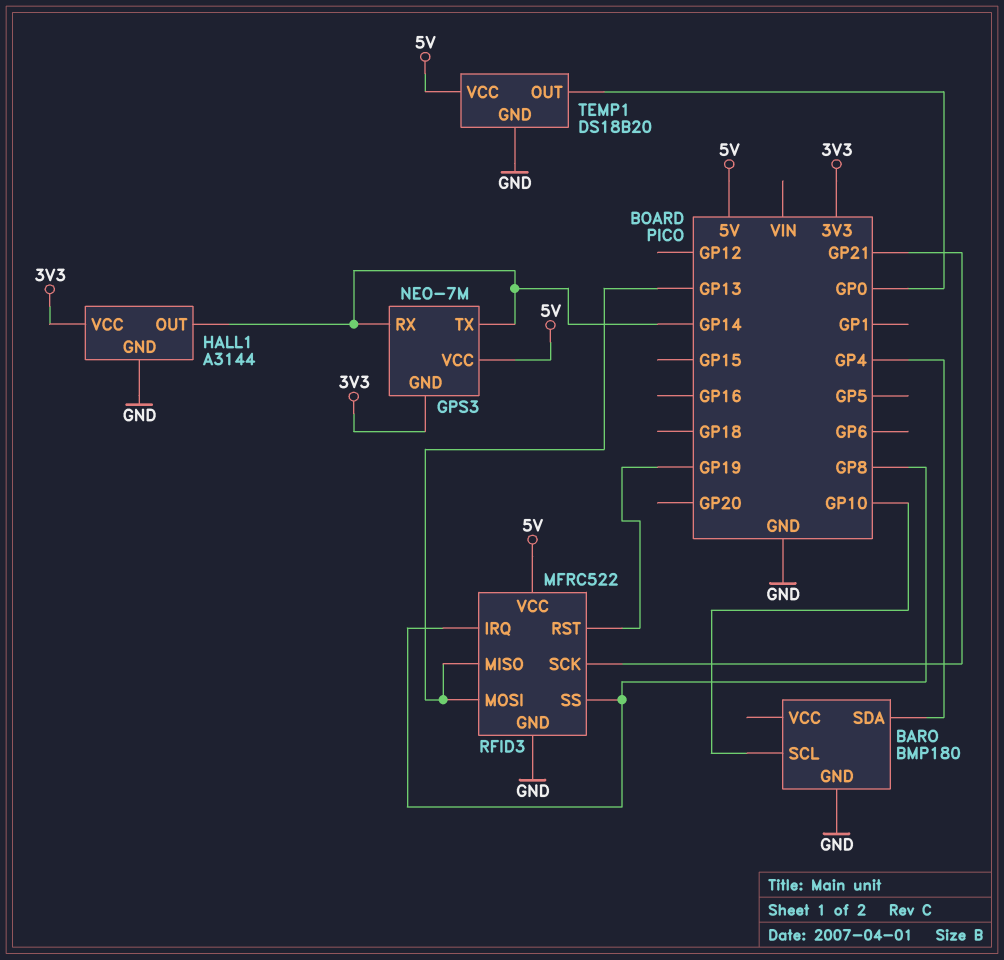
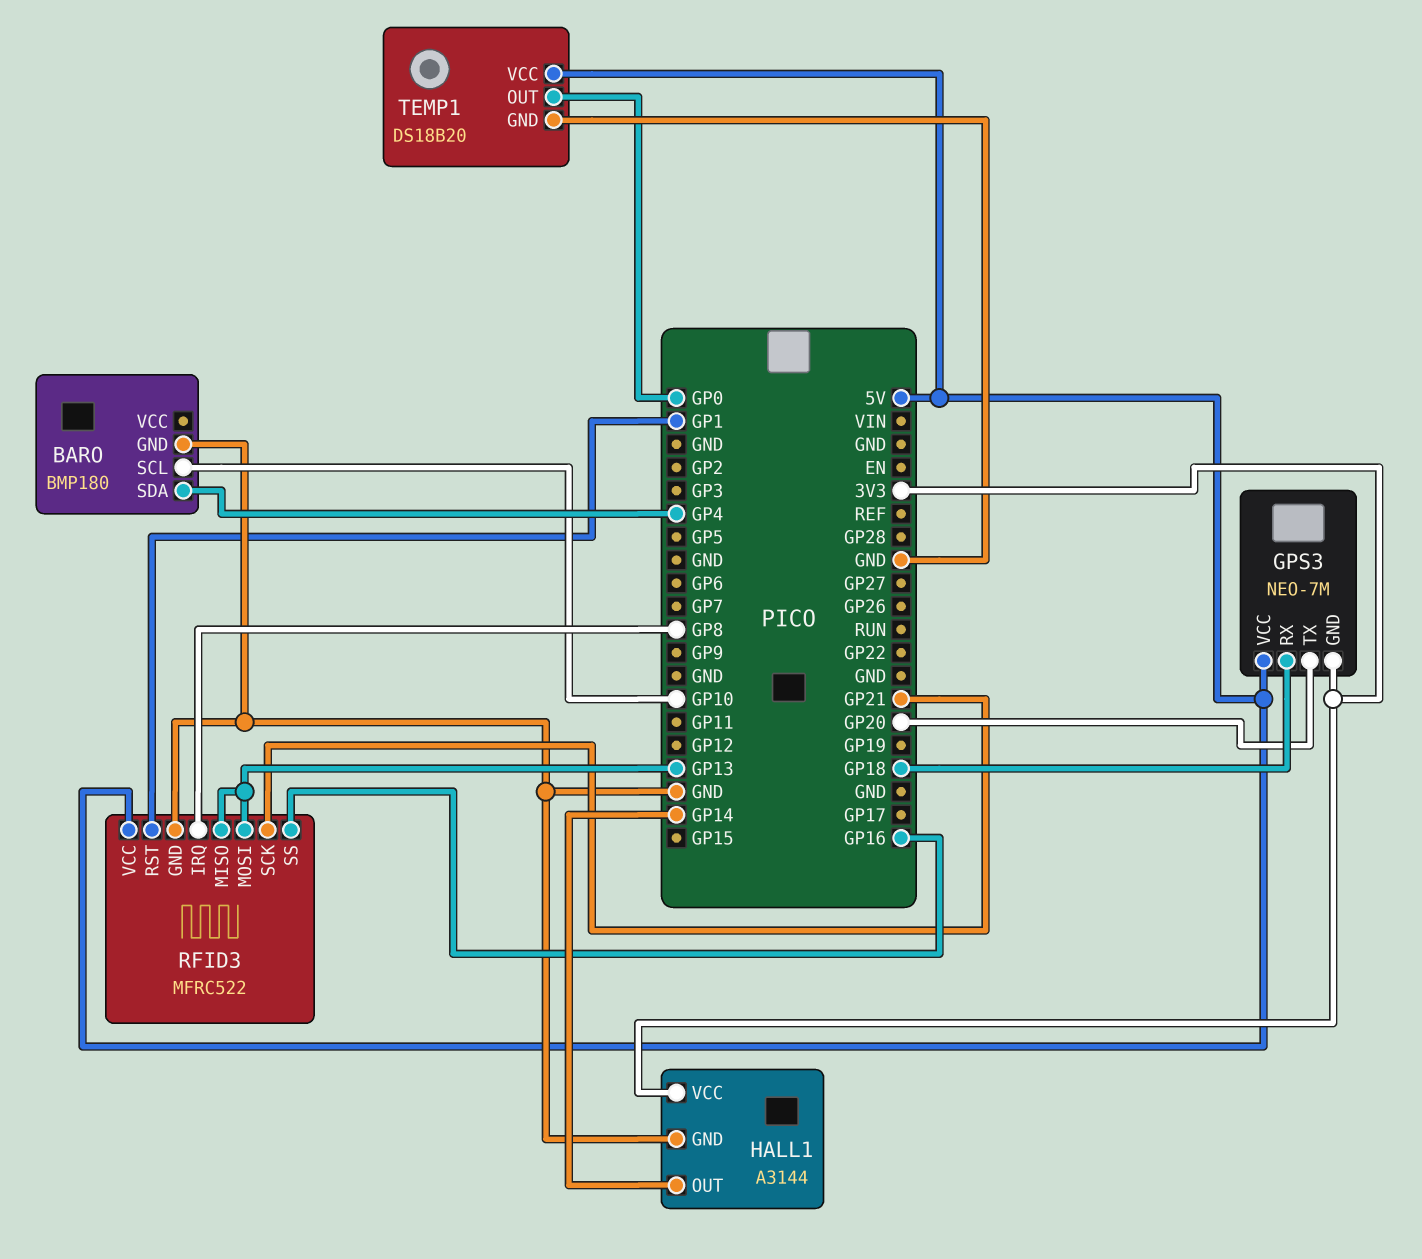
GPS3 pin RX: GP14 -> GP18
GPS3 pin TX: GP14 -> GP20
RFID3 pin RST: GP19 -> GP1
RFID3 pin SS: GP8 -> GP16

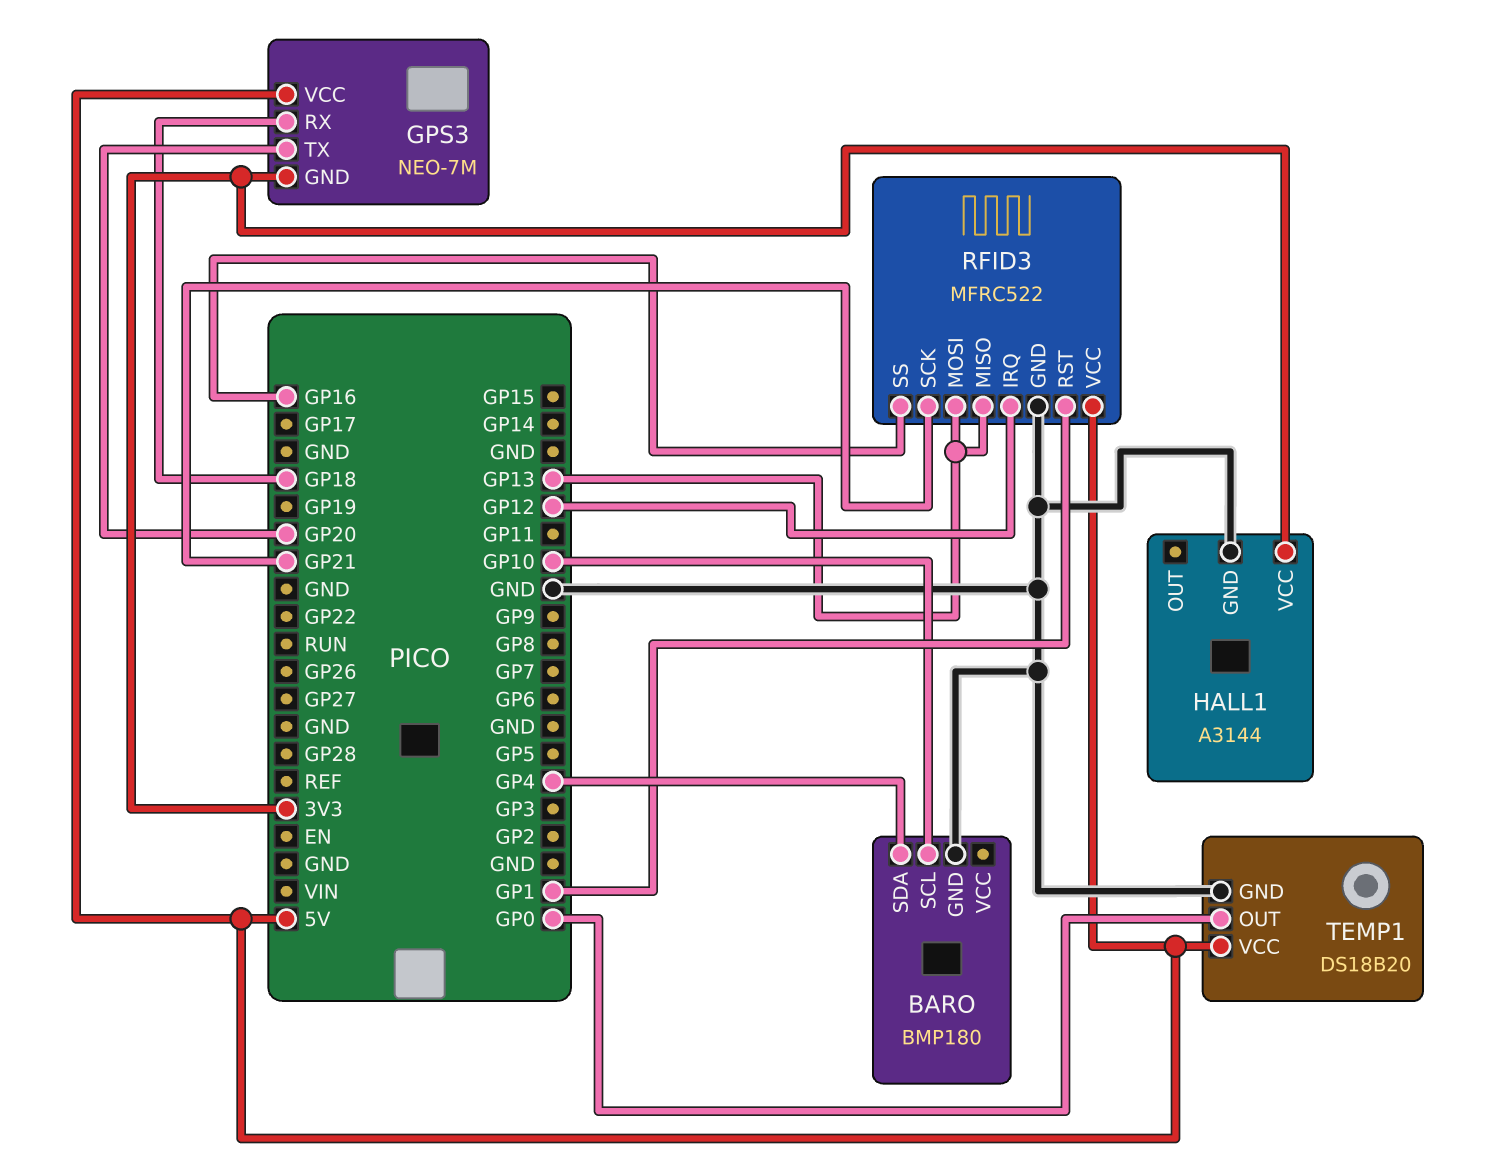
HALL1 pin OUT: GP14 -> none
RFID3 pin IRQ: GP8 -> GP12

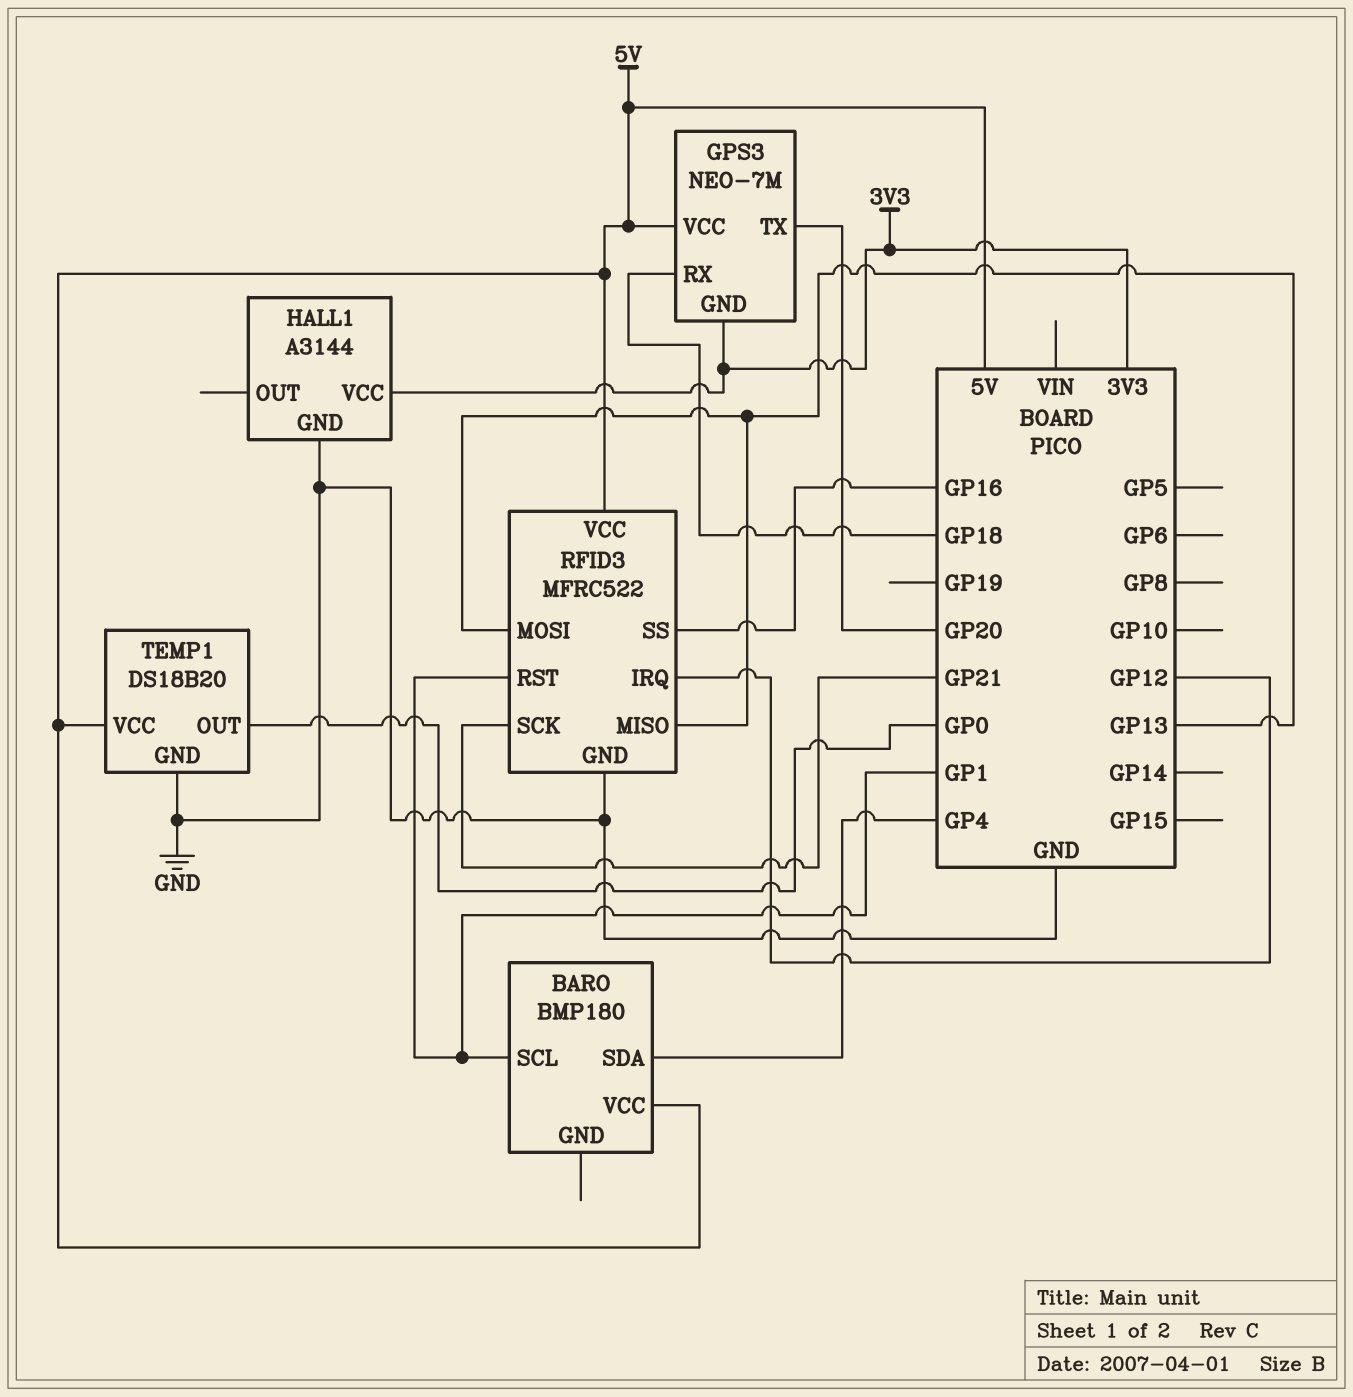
BARO pin GND: GND -> none
BARO pin SCL: GP10 -> GP1
BARO pin VCC: none -> 5V

